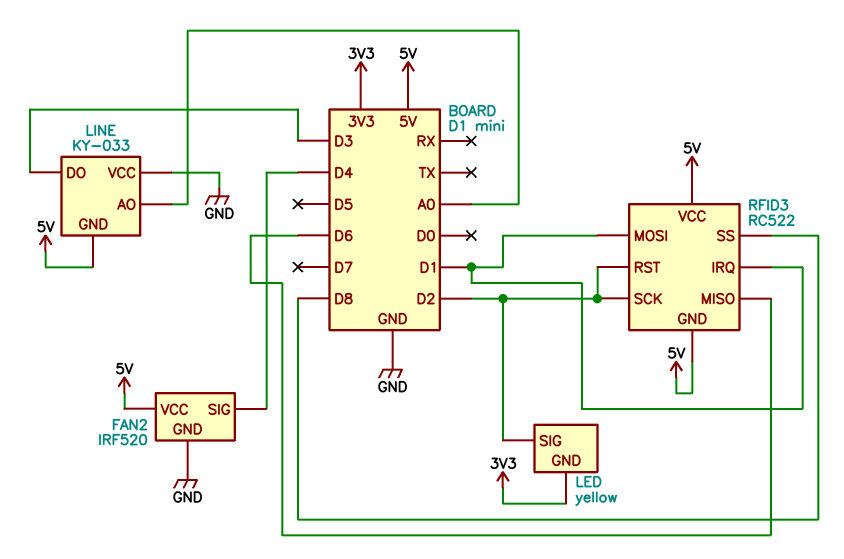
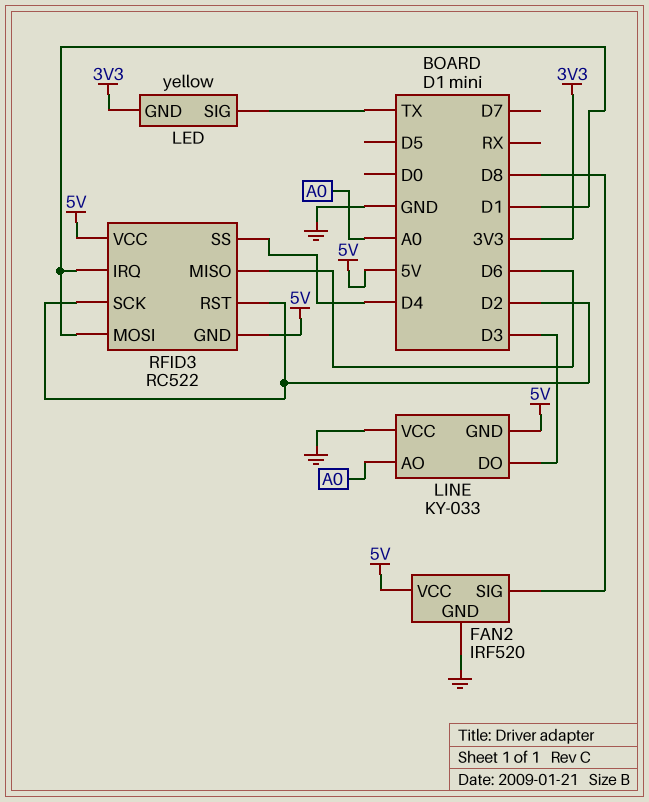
FAN2 pin SIG: D4 -> D8
LED pin SIG: D2 -> TX
RFID3 pin SS: D8 -> D4

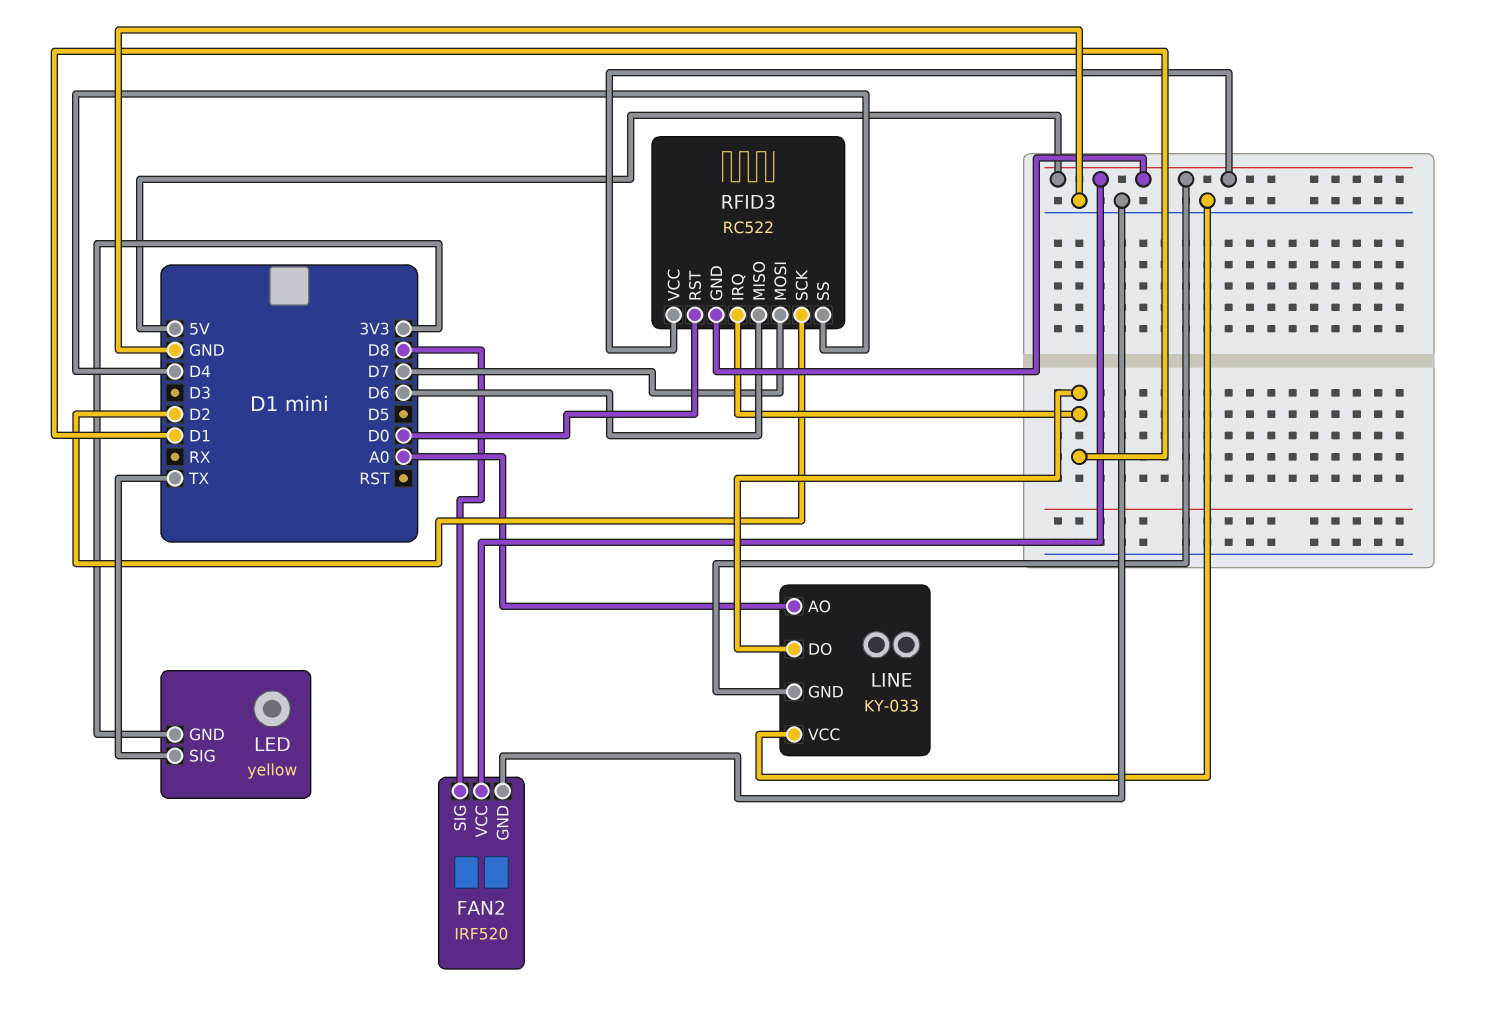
LINE pin DO: D3 -> D1
RFID3 pin MOSI: D1 -> D7
RFID3 pin RST: D2 -> D0

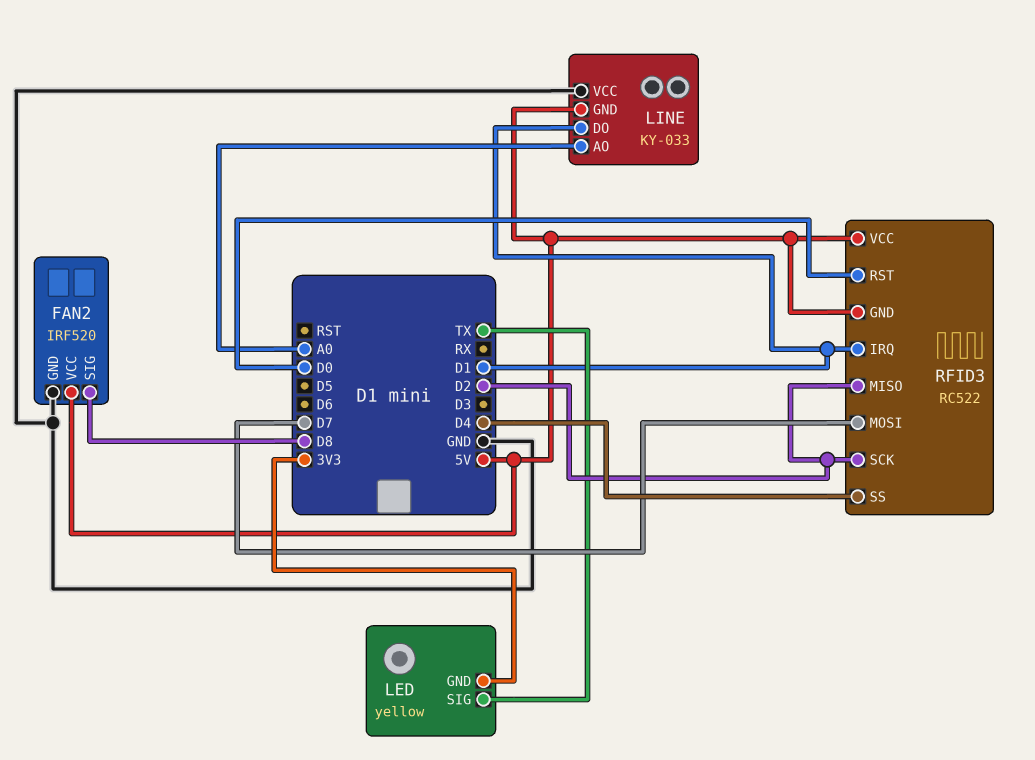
RFID3 pin MISO: D6 -> D2

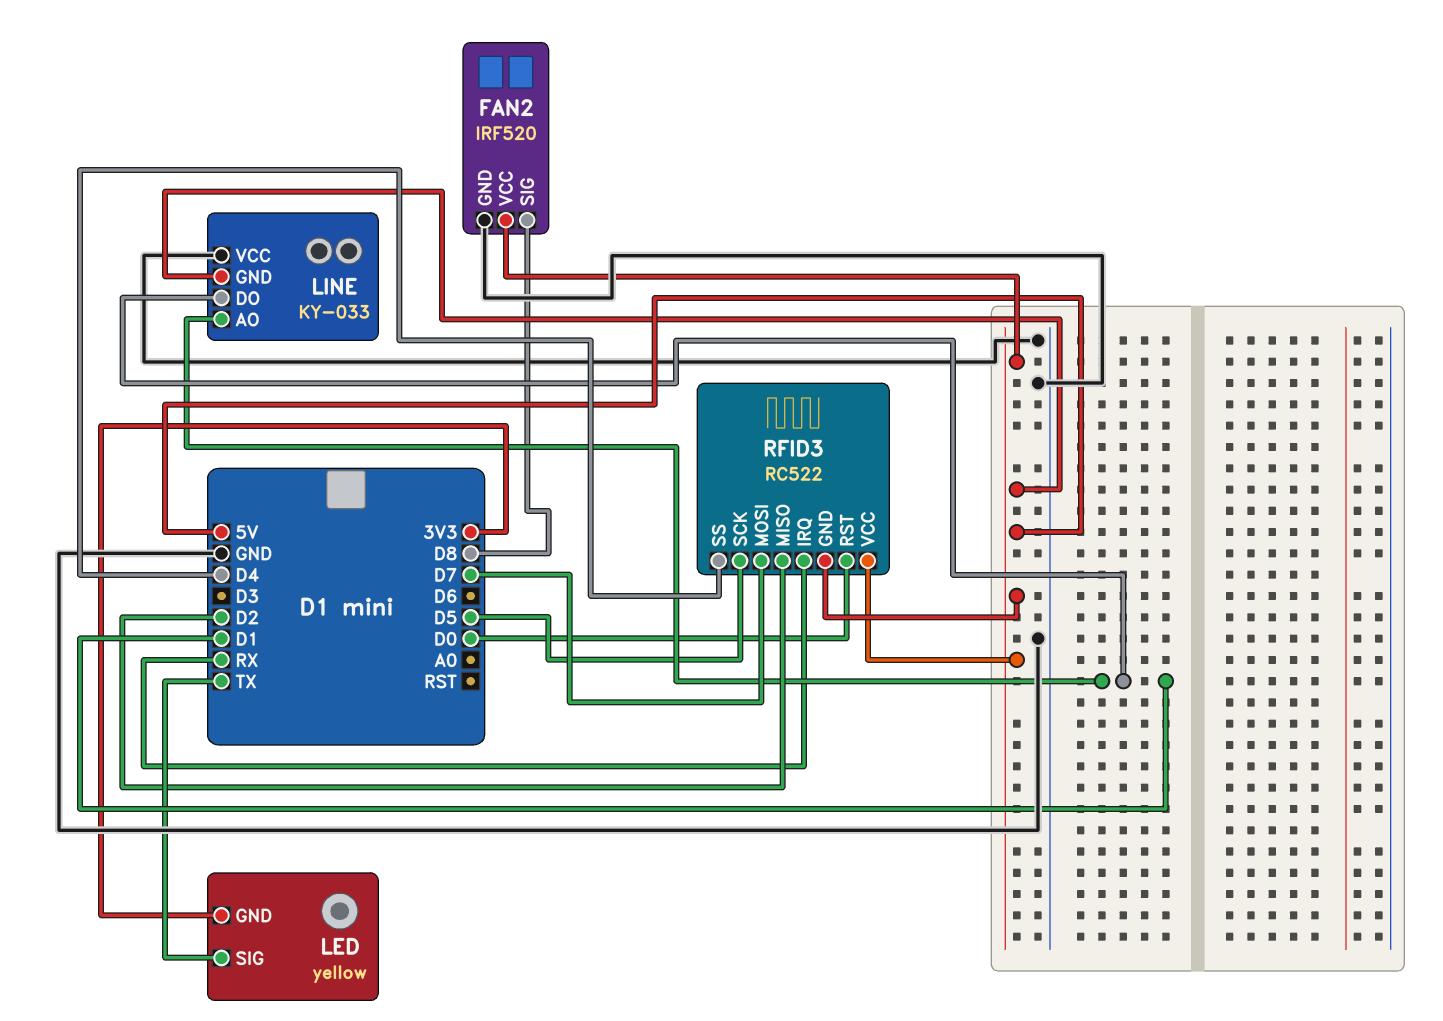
LINE pin AO: A0 -> D1
RFID3 pin IRQ: D1 -> RX
RFID3 pin SCK: D2 -> D5

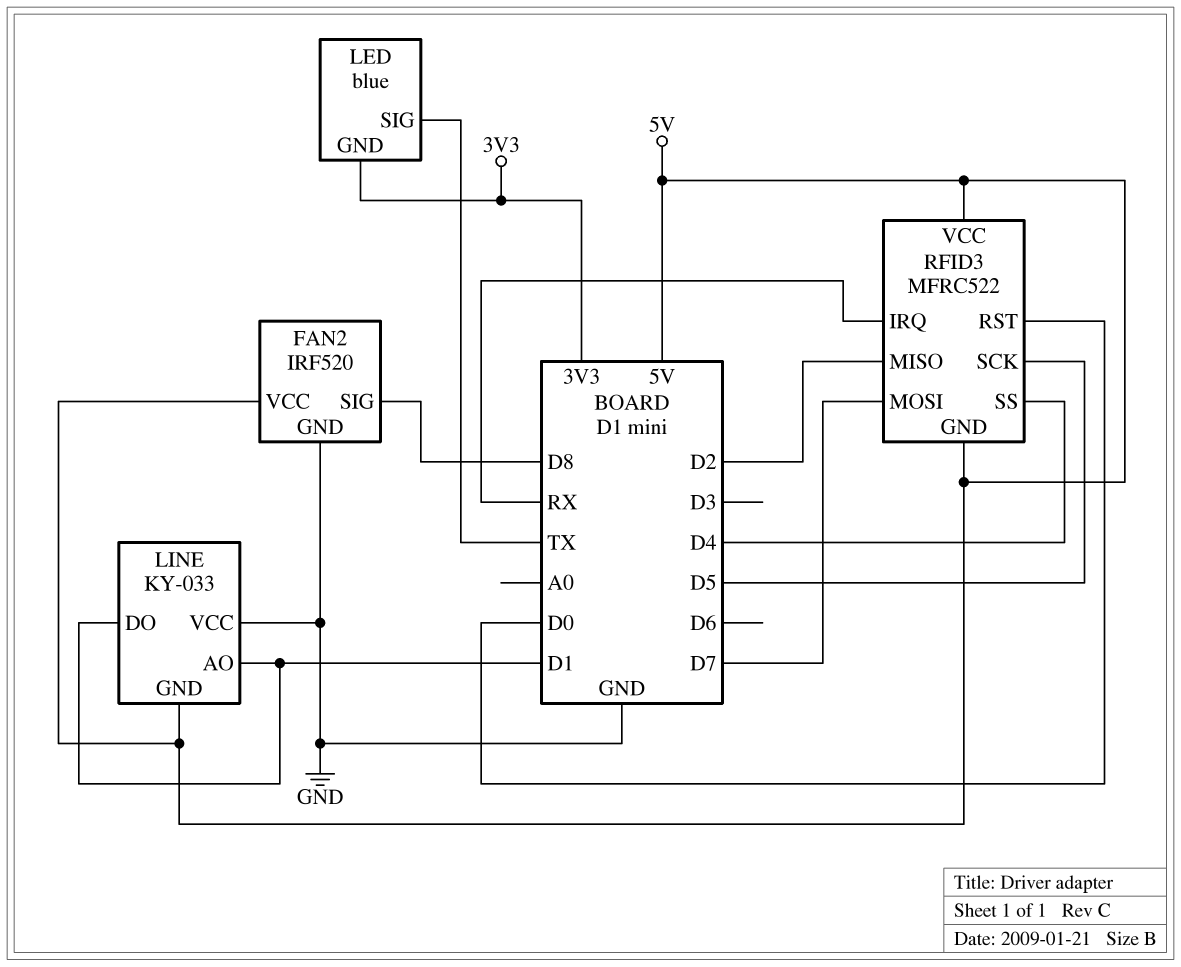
LED: yellow -> blue
RFID3: RC522 -> MFRC522

